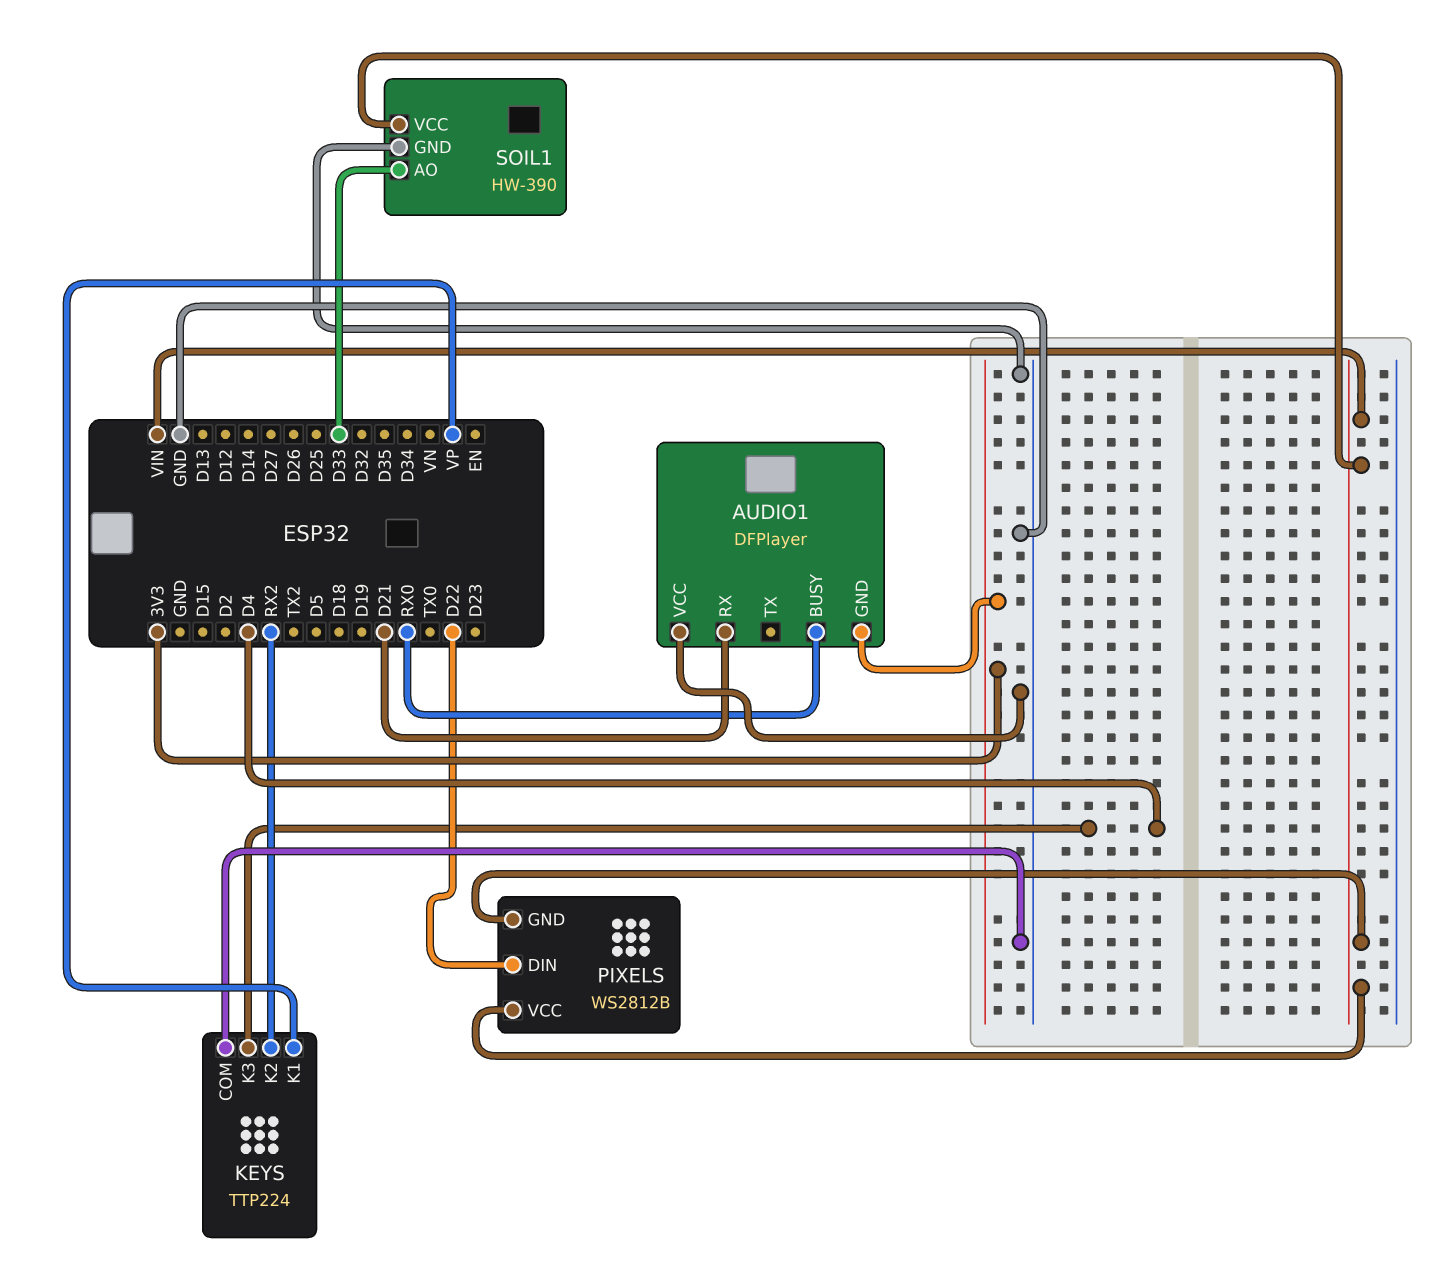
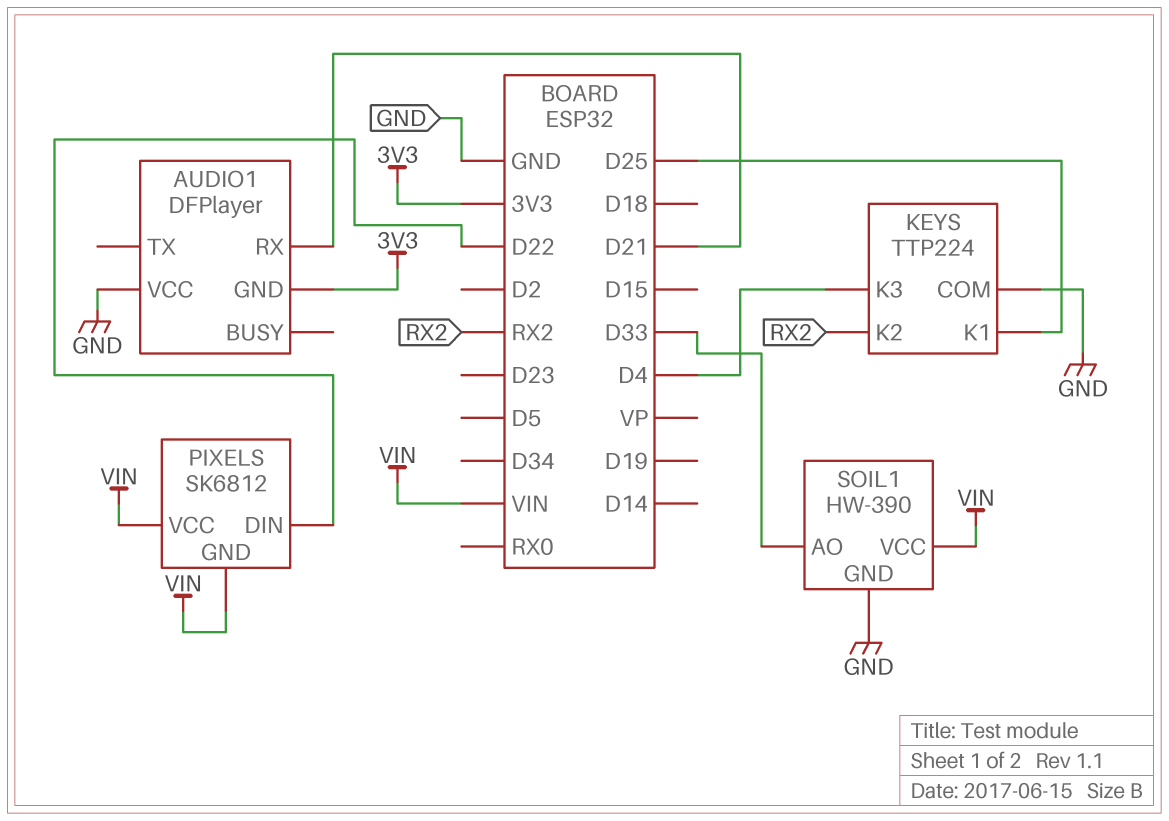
AUDIO1 pin BUSY: RX0 -> none
KEYS pin K1: VP -> D25
PIXELS: WS2812B -> SK6812

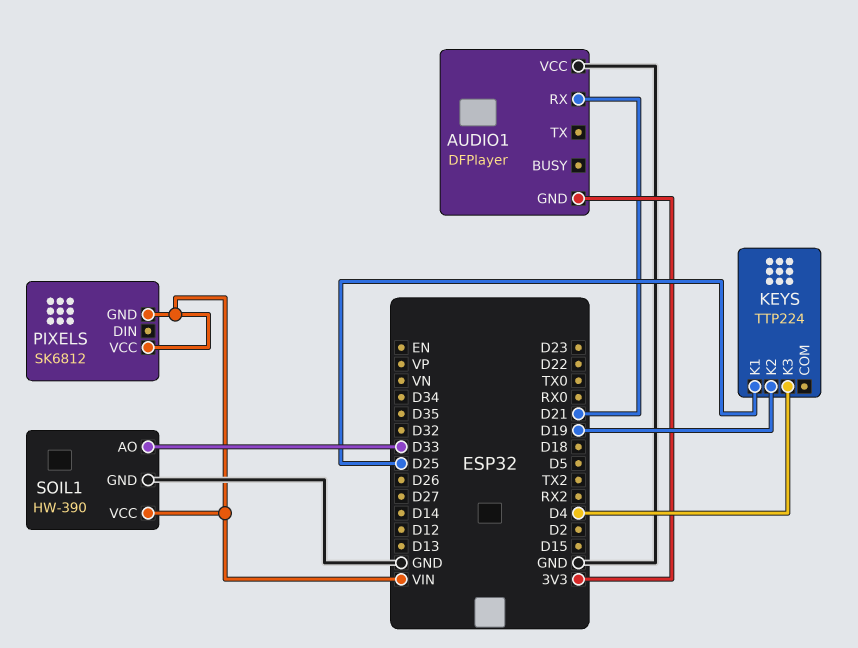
KEYS pin COM: GND -> none
KEYS pin K2: RX2 -> D19
PIXELS pin DIN: D22 -> none

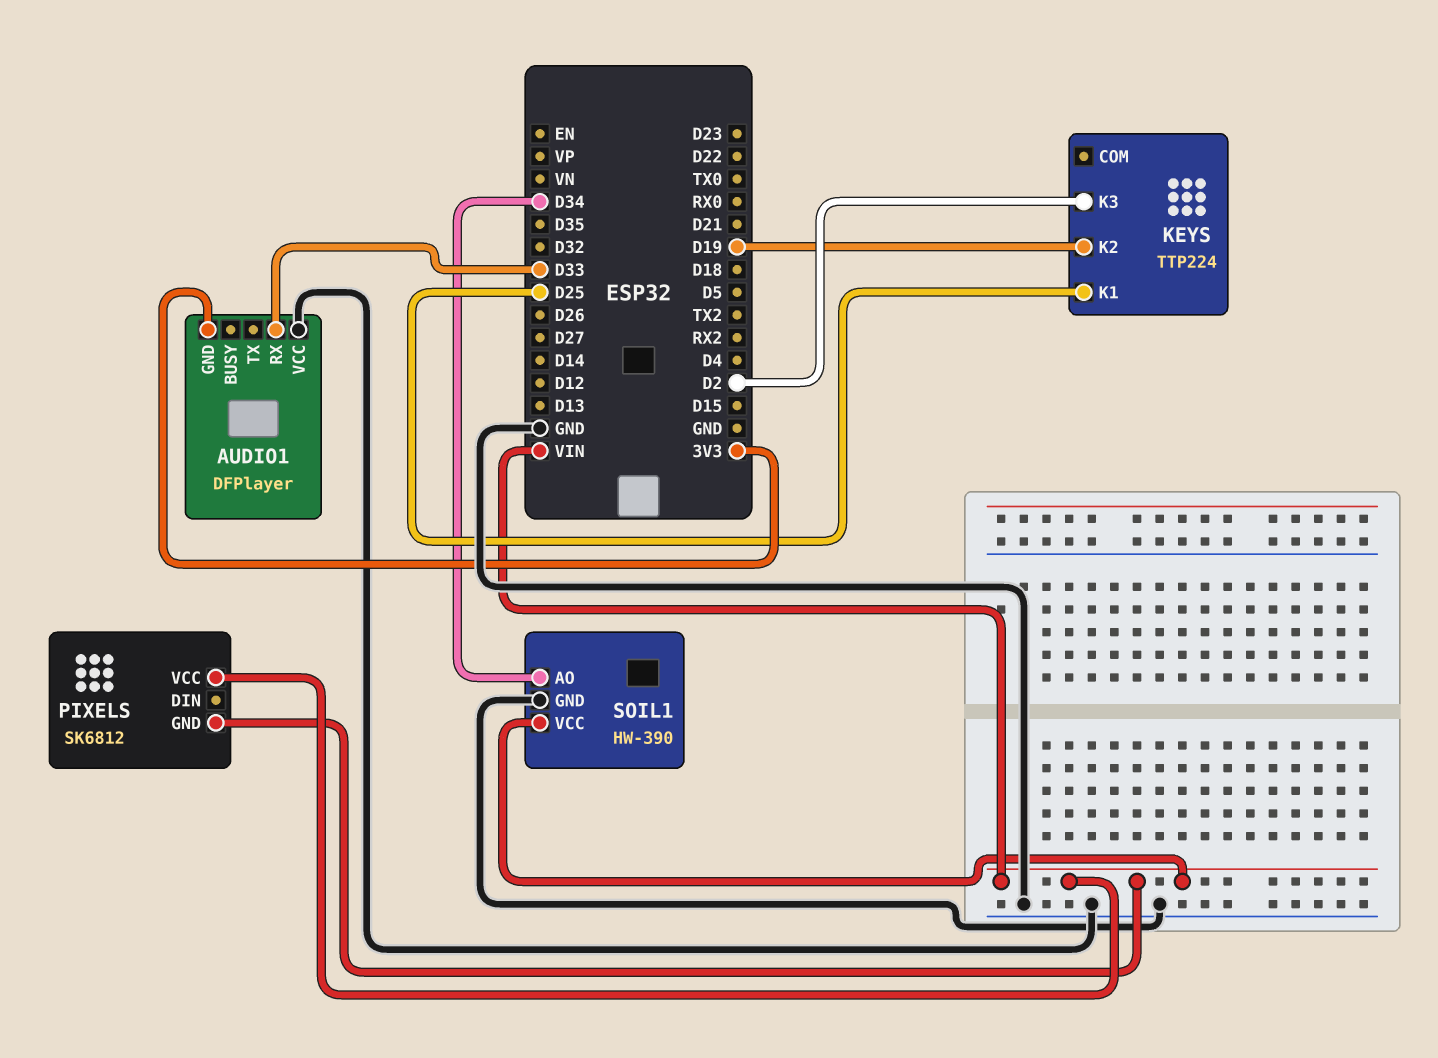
AUDIO1 pin RX: D21 -> D33
KEYS pin K3: D4 -> D2
SOIL1 pin AO: D33 -> D34

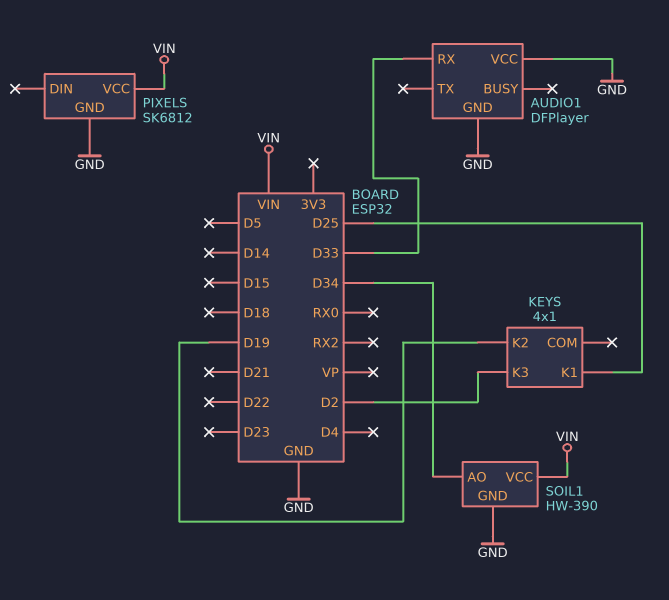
AUDIO1 pin GND: 3V3 -> GND
KEYS: TTP224 -> 4x1
PIXELS pin GND: VIN -> GND

